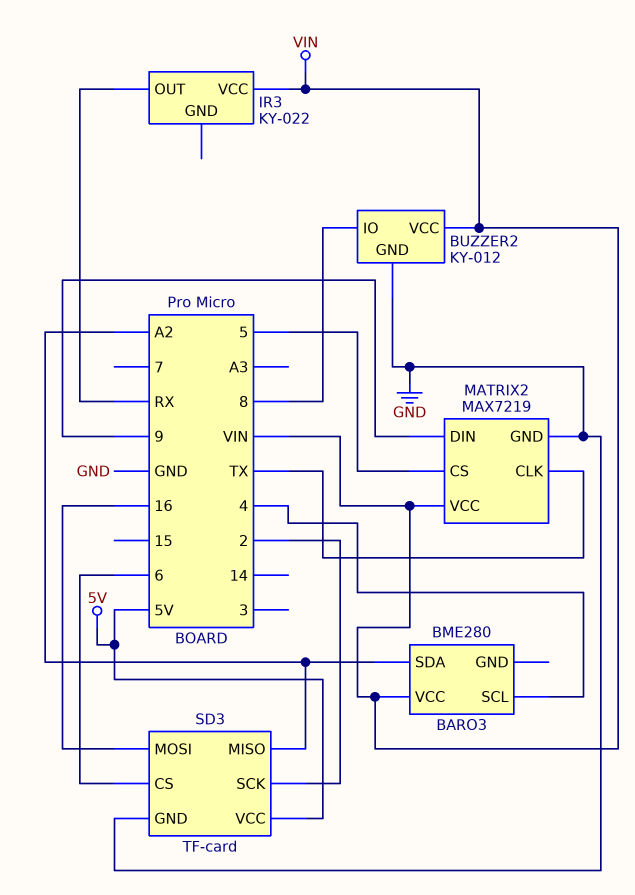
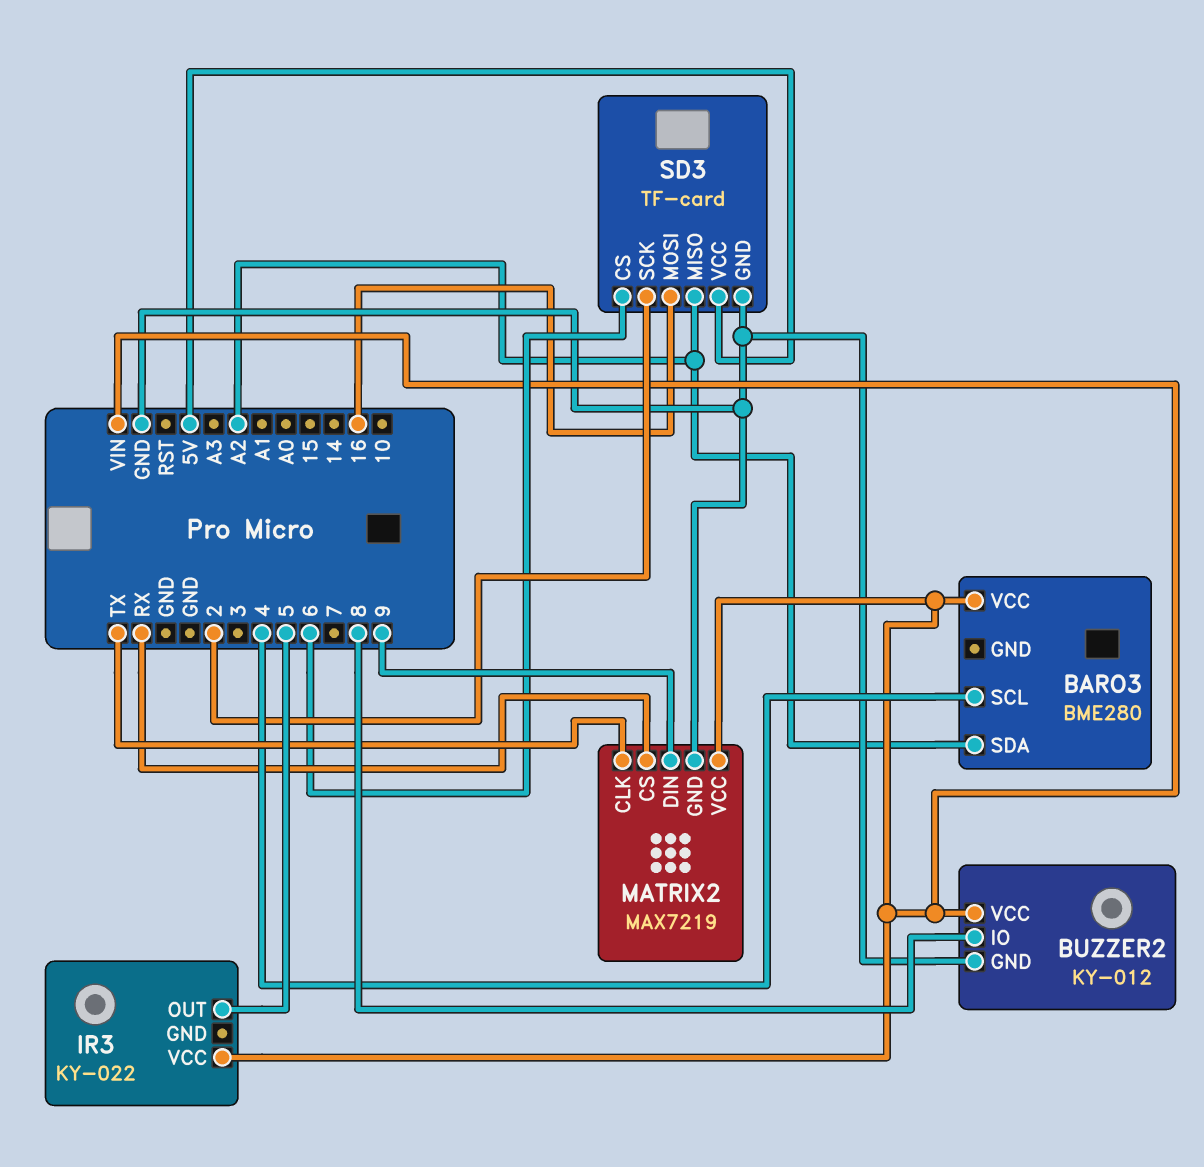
IR3 pin OUT: RX -> 5
MATRIX2 pin CS: 5 -> RX

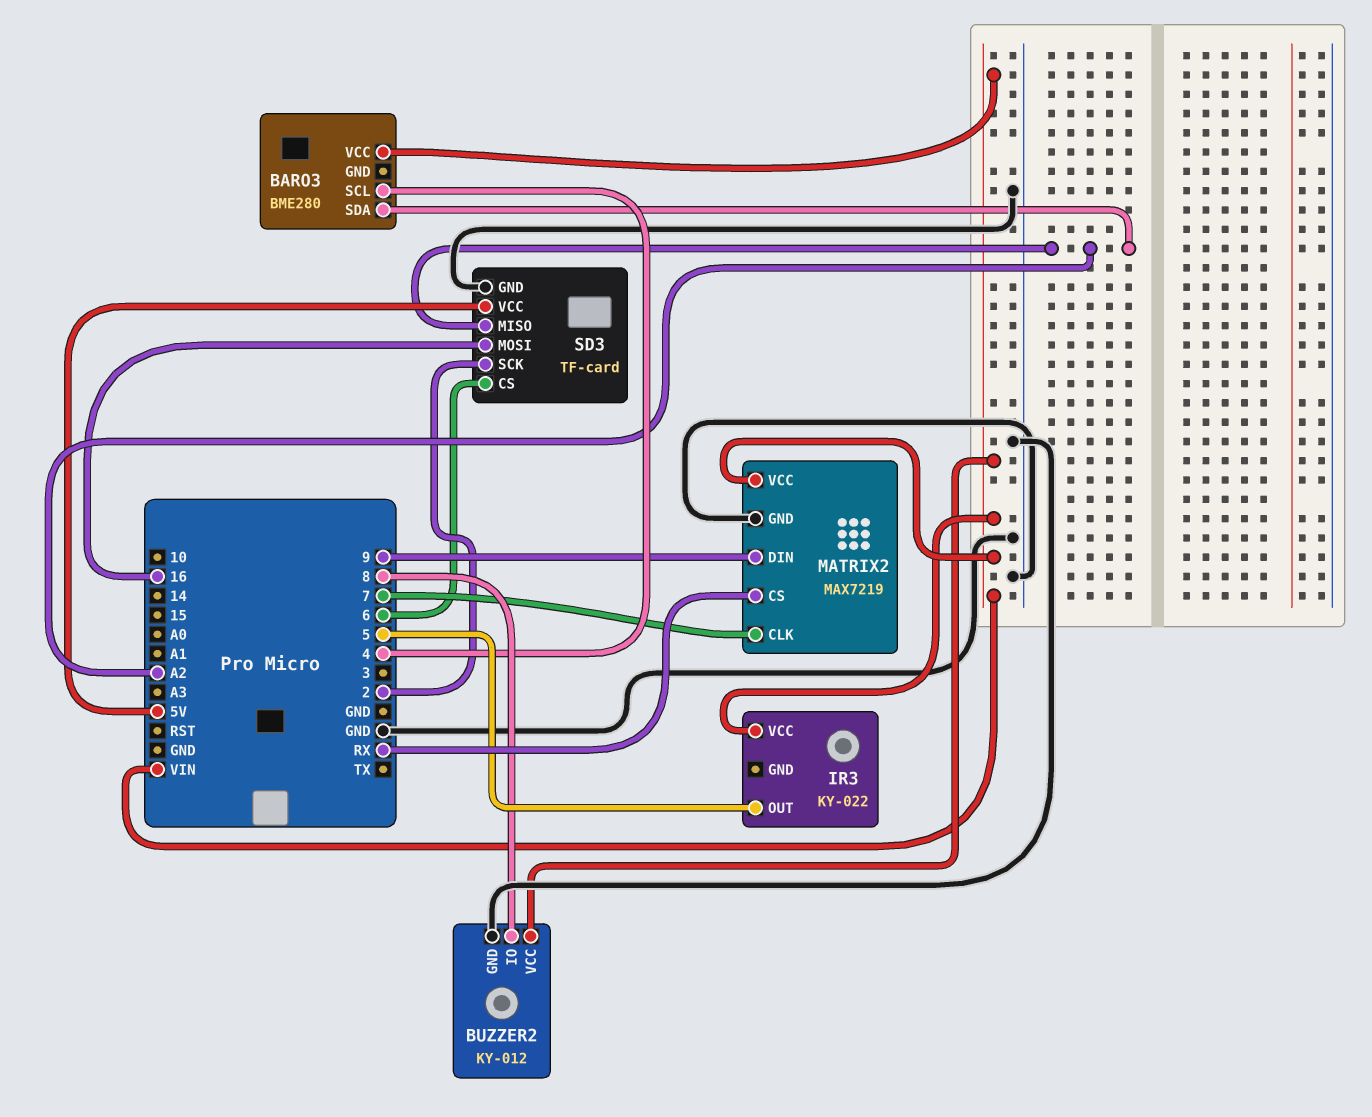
MATRIX2 pin CLK: TX -> 7

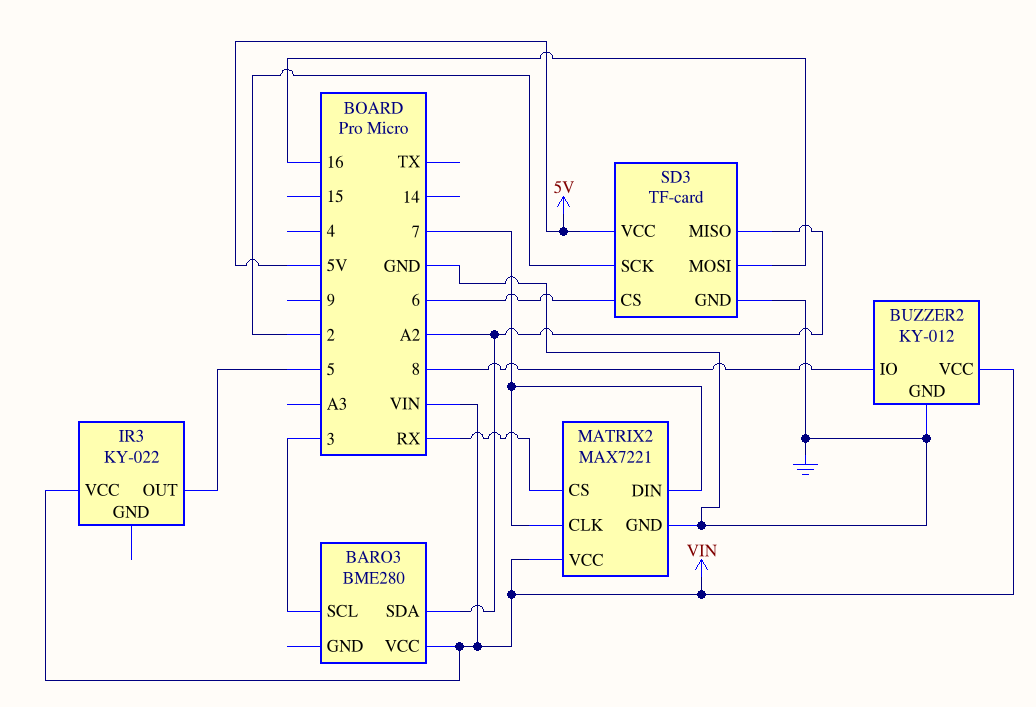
BARO3 pin SCL: 4 -> 3
MATRIX2: MAX7219 -> MAX7221
MATRIX2 pin DIN: 9 -> 7

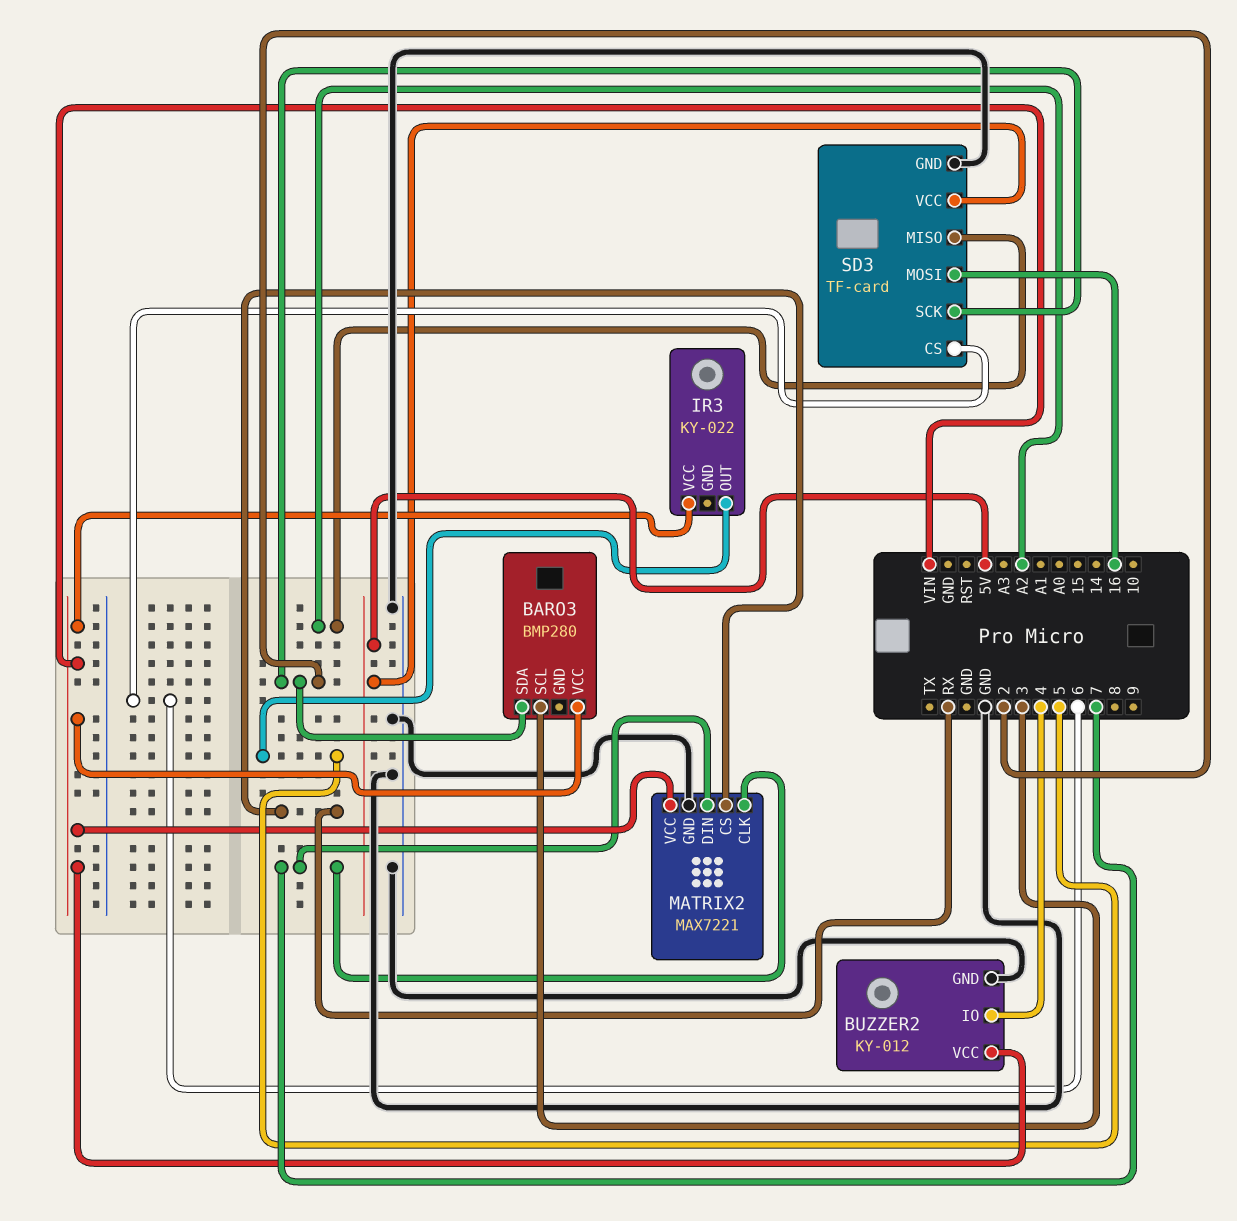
BARO3: BME280 -> BMP280
BARO3 pin SDA: A2 -> 2
BUZZER2 pin IO: 8 -> 4

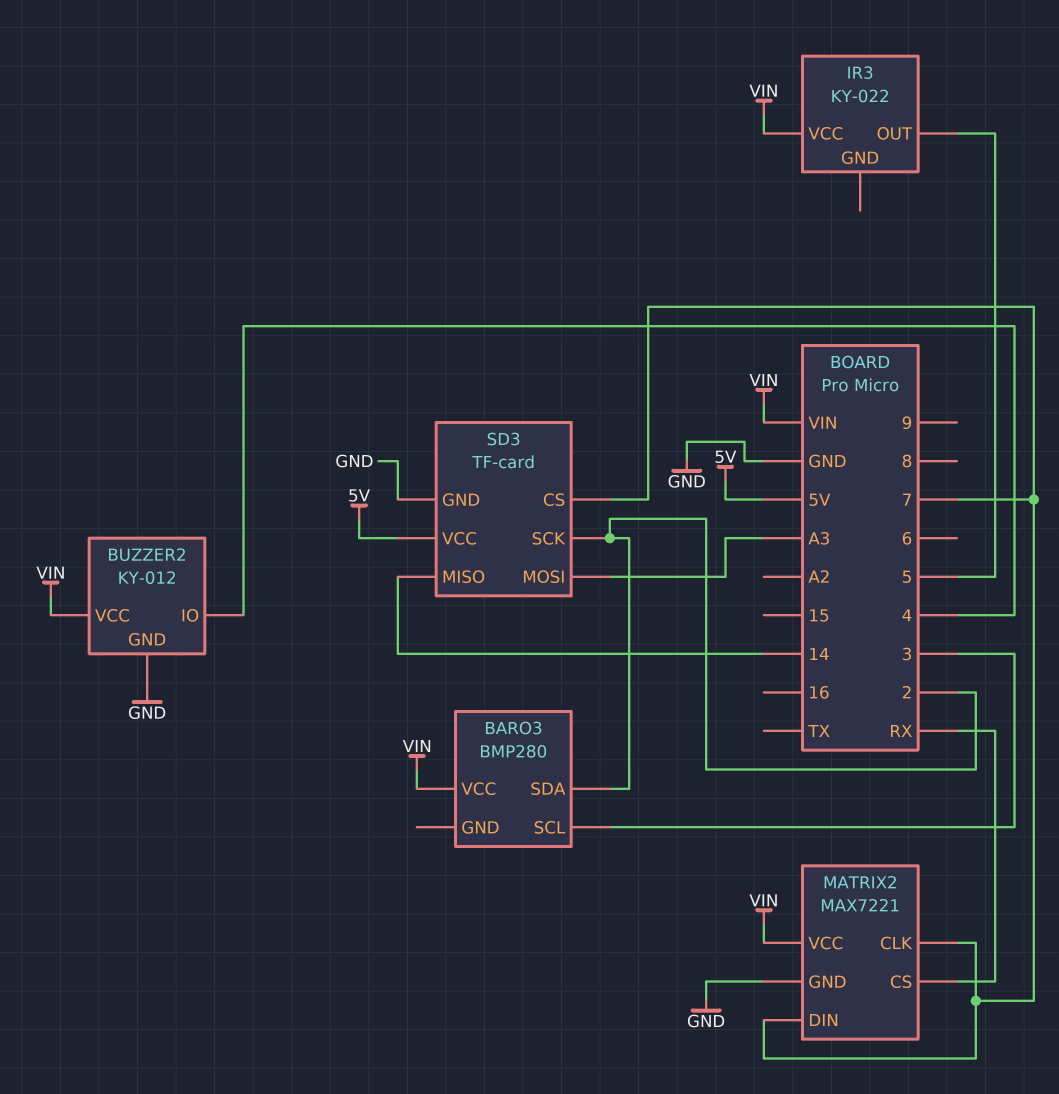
SD3 pin CS: 6 -> 7
SD3 pin MISO: A2 -> 14
SD3 pin MOSI: 16 -> A3

